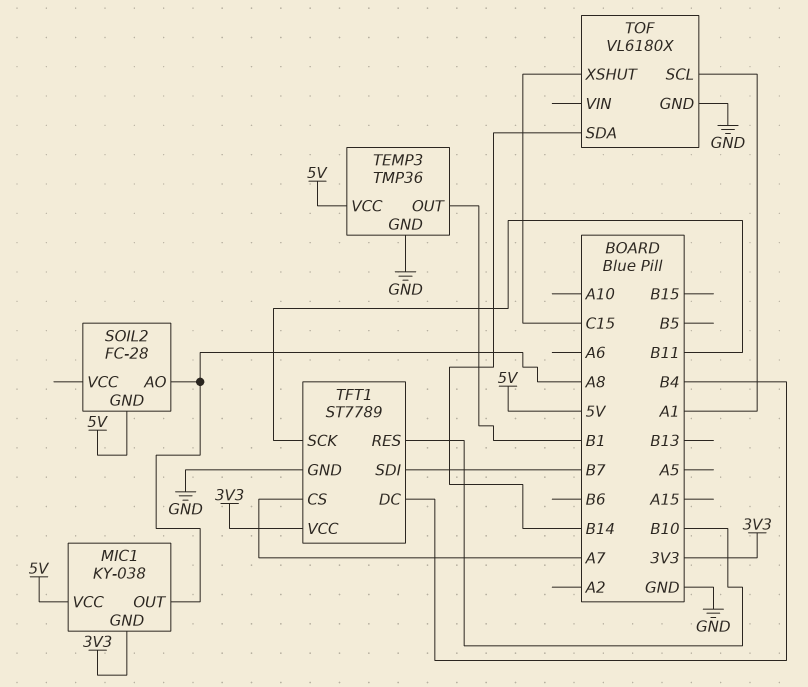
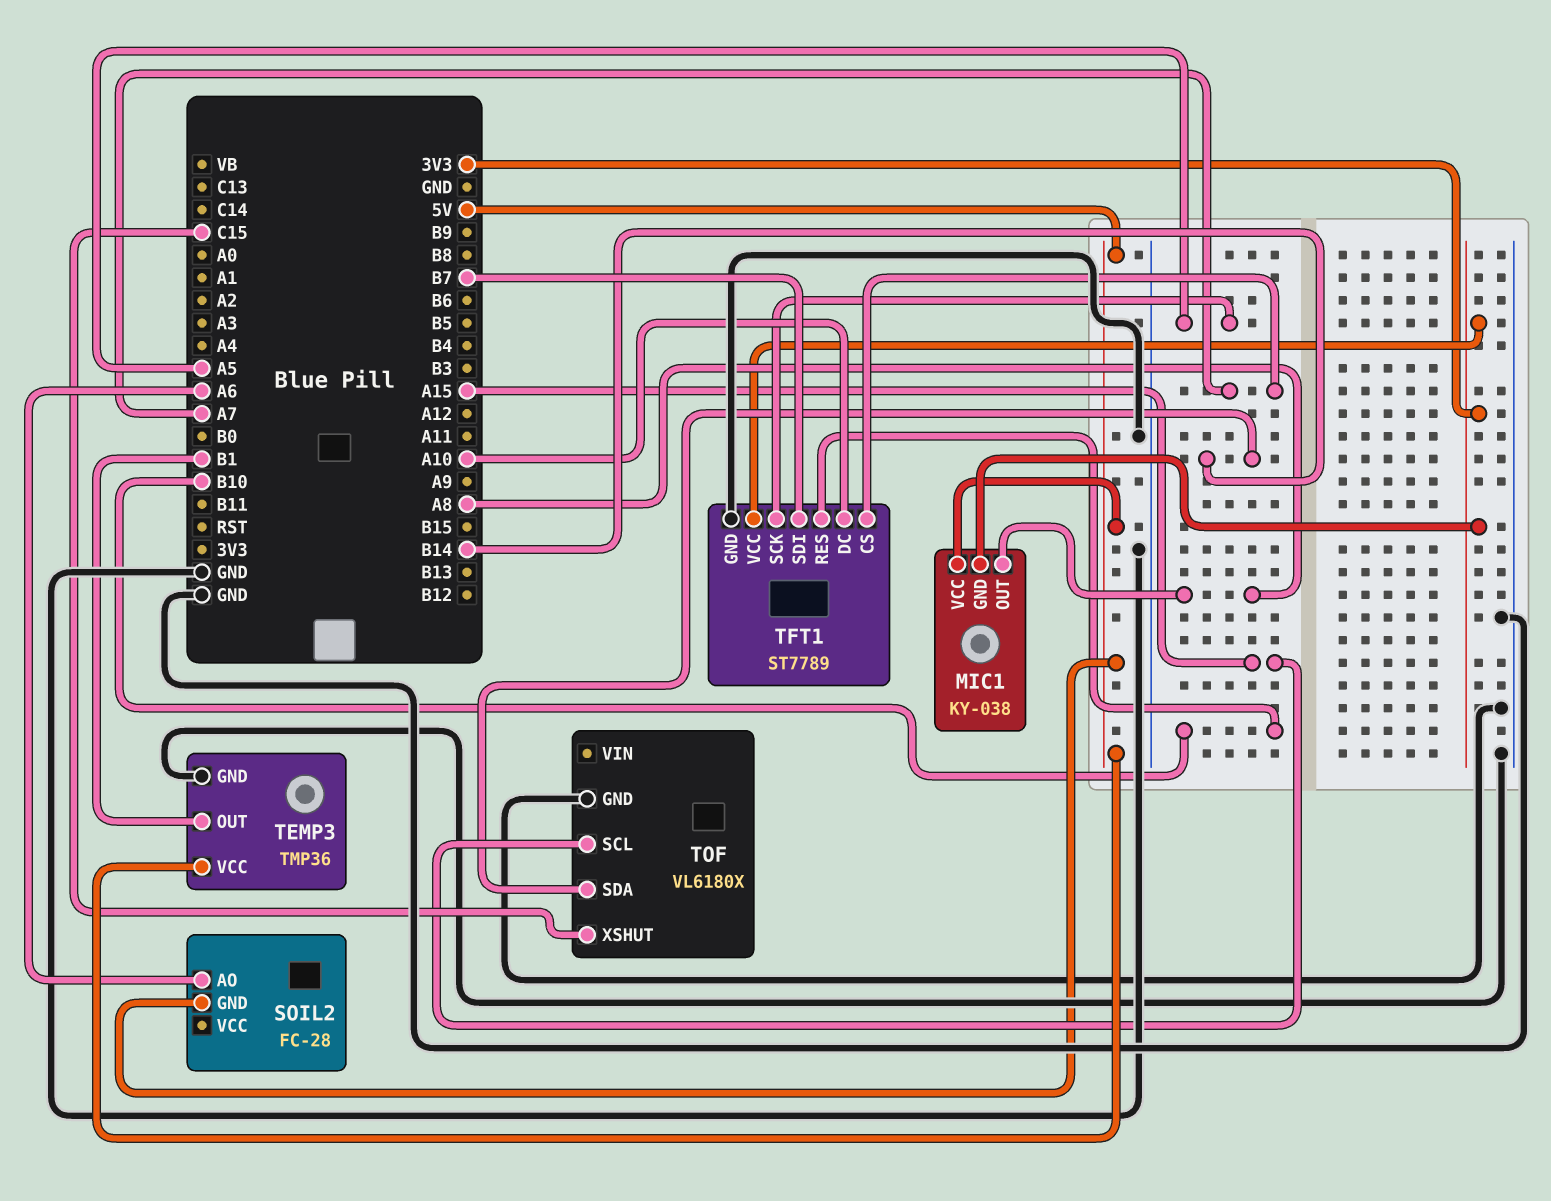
SOIL2 pin AO: A8 -> A6
TFT1 pin DC: B4 -> A10
TFT1 pin SCK: B11 -> A5
TOF pin SCL: A1 -> A15

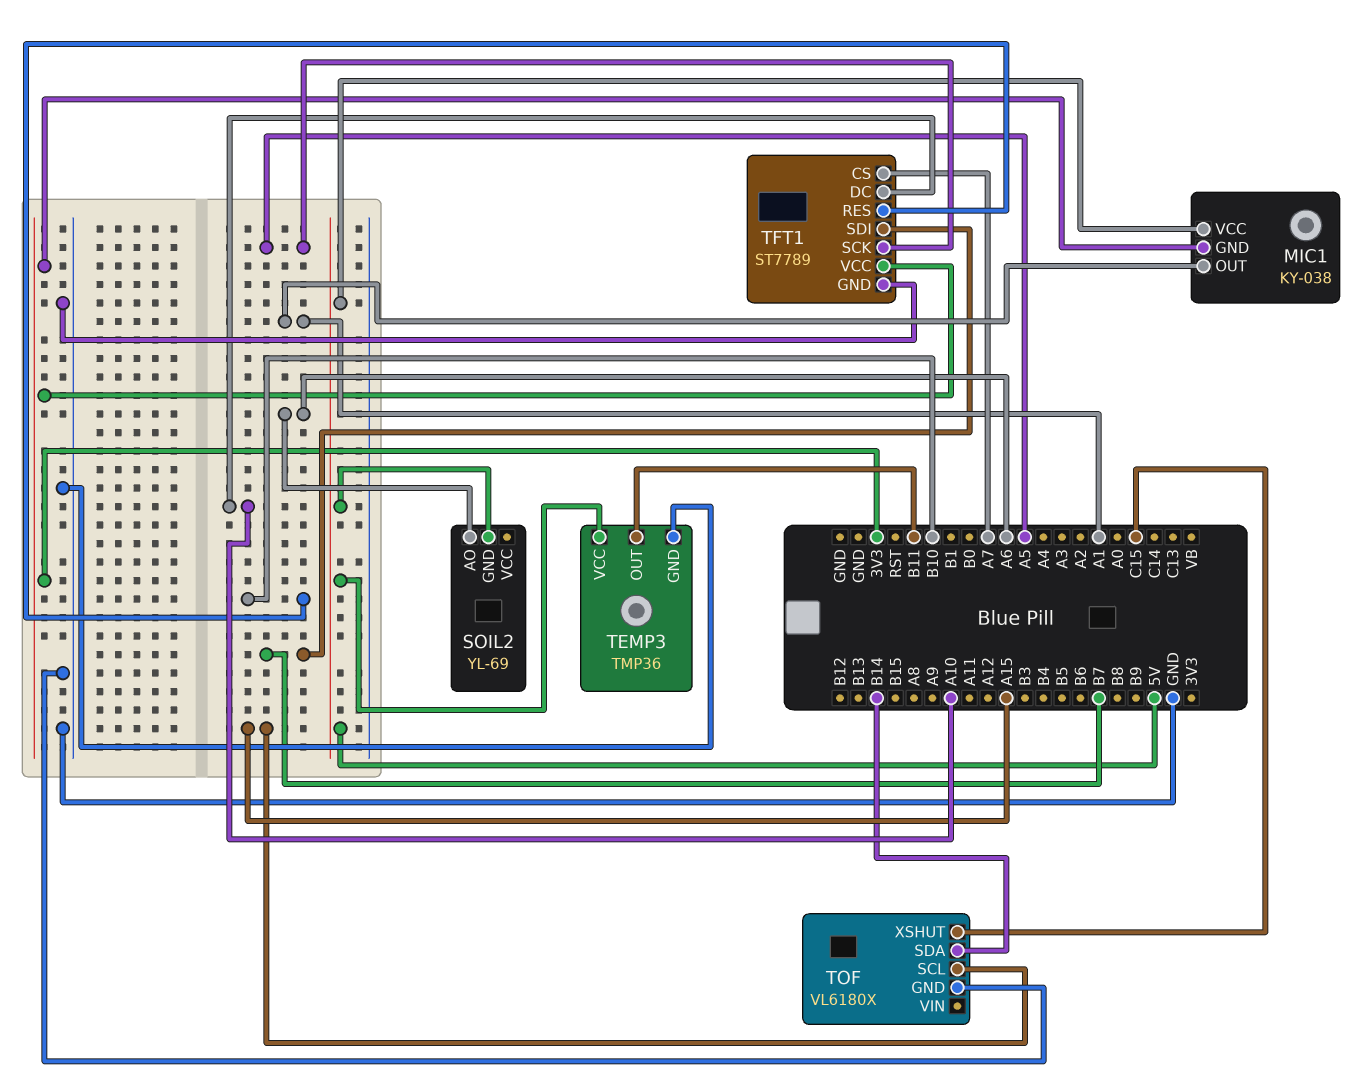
MIC1 pin OUT: A8 -> A1
SOIL2: FC-28 -> YL-69
TEMP3 pin OUT: B1 -> B11

